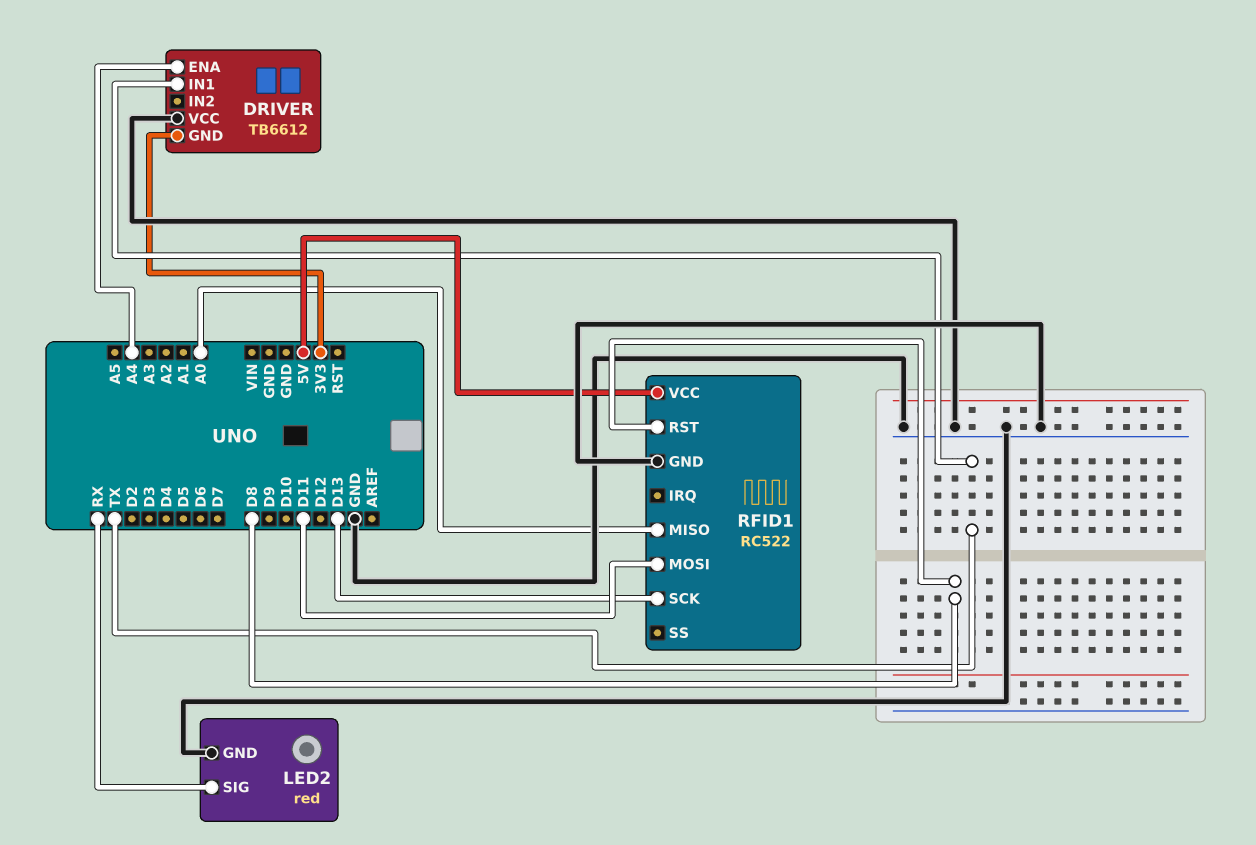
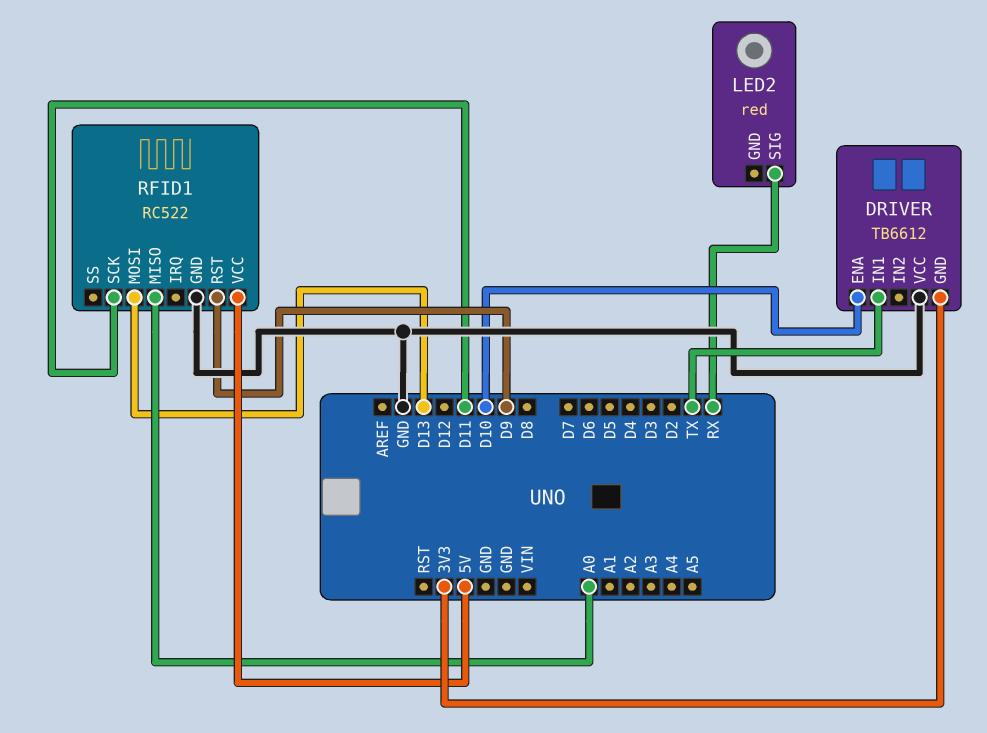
DRIVER pin ENA: A4 -> D10
LED2 pin GND: GND -> none
RFID1 pin MOSI: D11 -> D13
RFID1 pin RST: D8 -> D9
RFID1 pin SCK: D13 -> D11

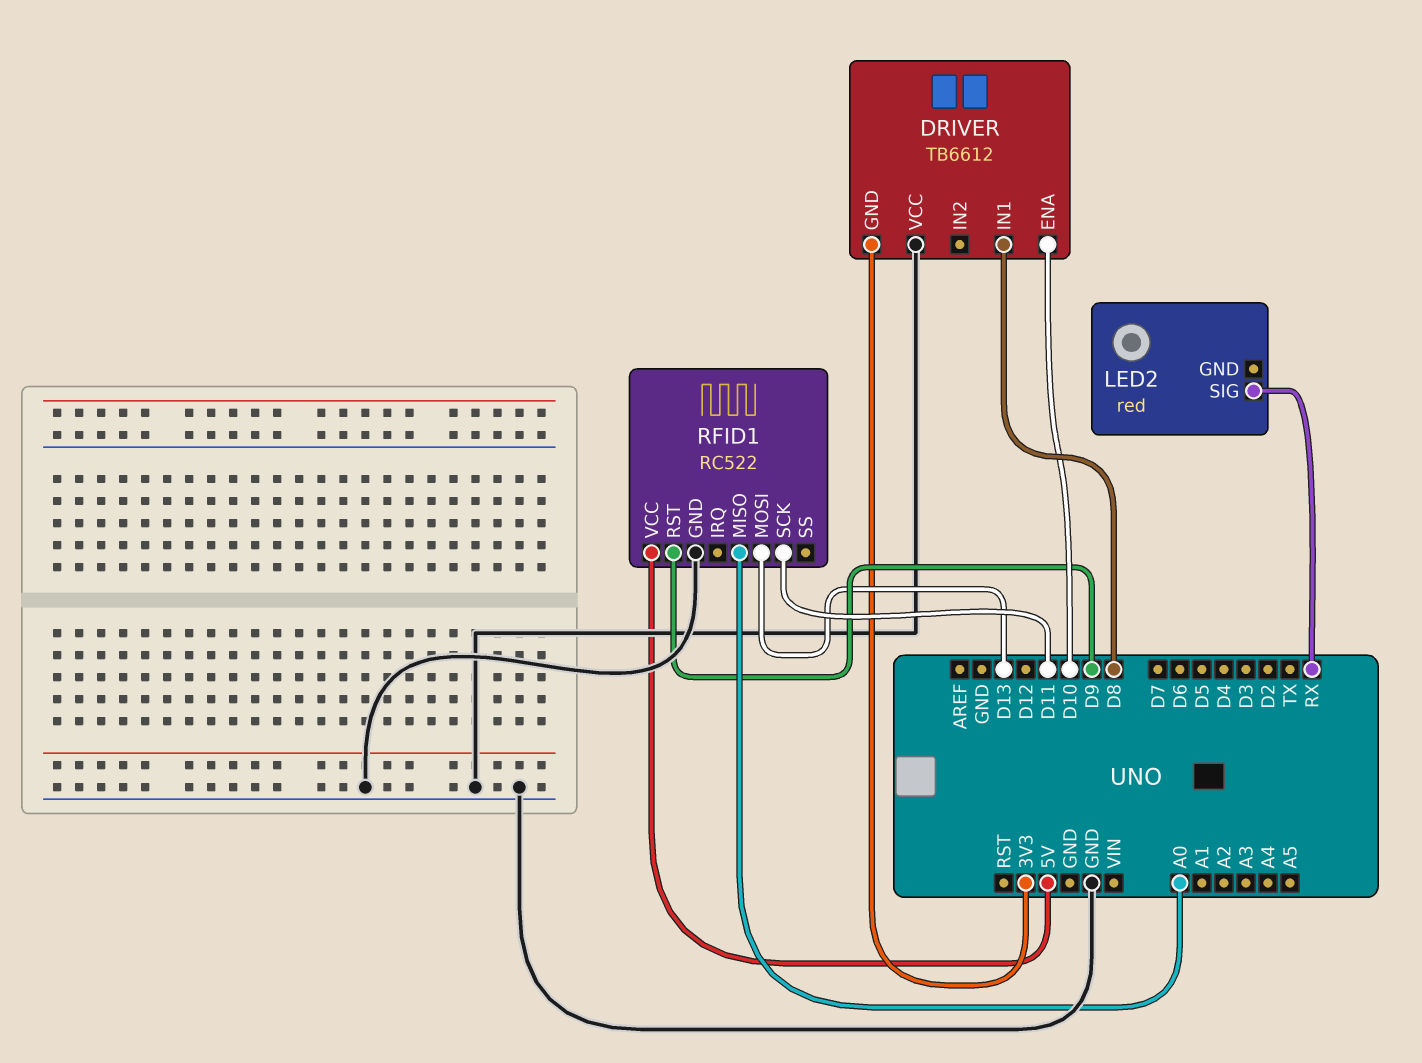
DRIVER pin IN1: TX -> D8

